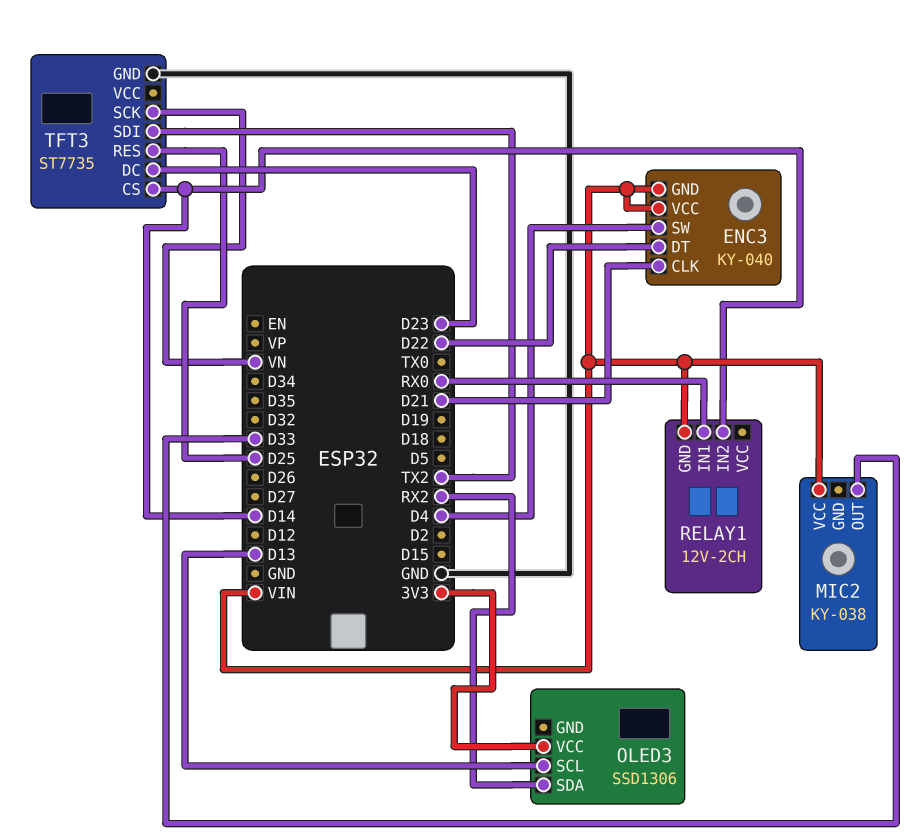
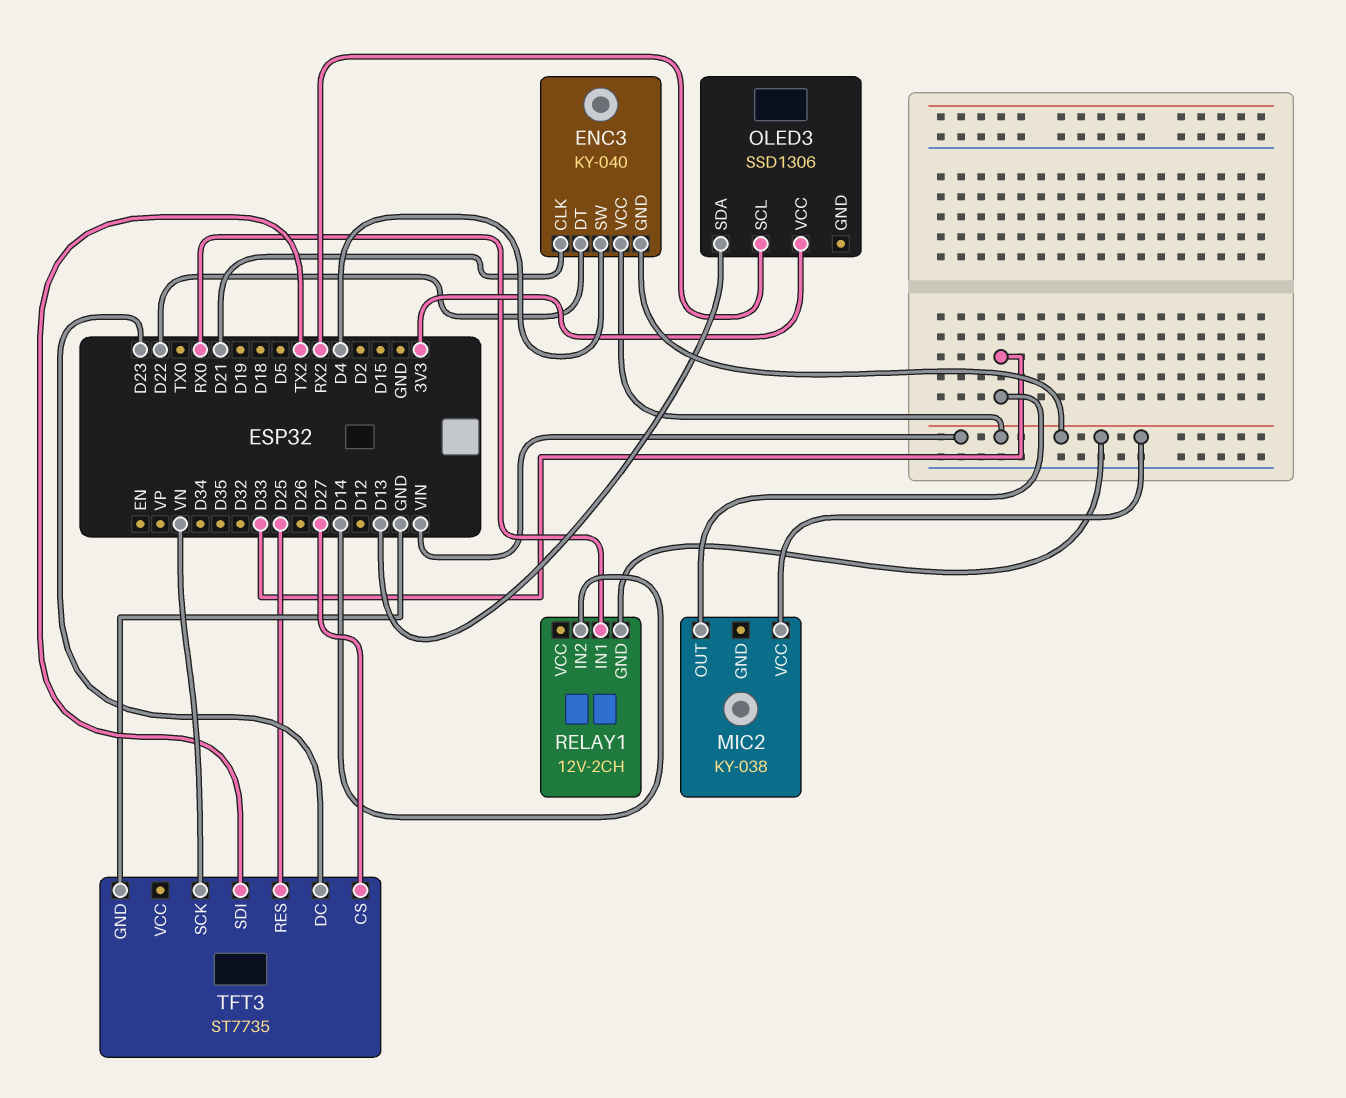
OLED3 pin SCL: D13 -> RX2
OLED3 pin SDA: RX2 -> D13
TFT3 pin CS: D14 -> D27

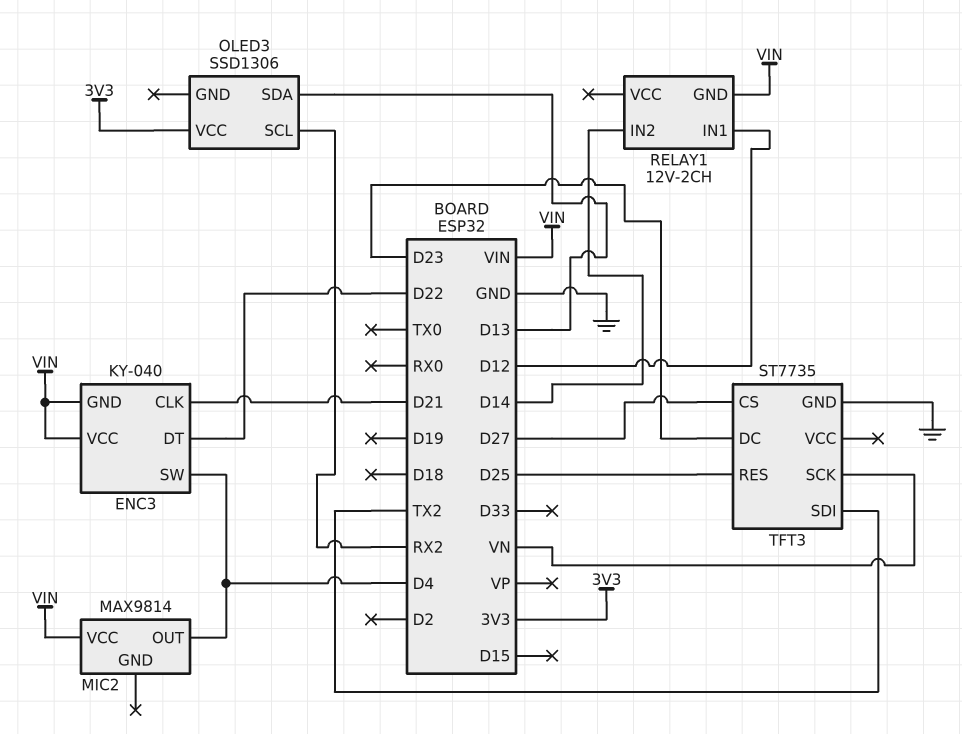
MIC2: KY-038 -> MAX9814
MIC2 pin OUT: D33 -> D4
RELAY1 pin IN1: RX0 -> D12

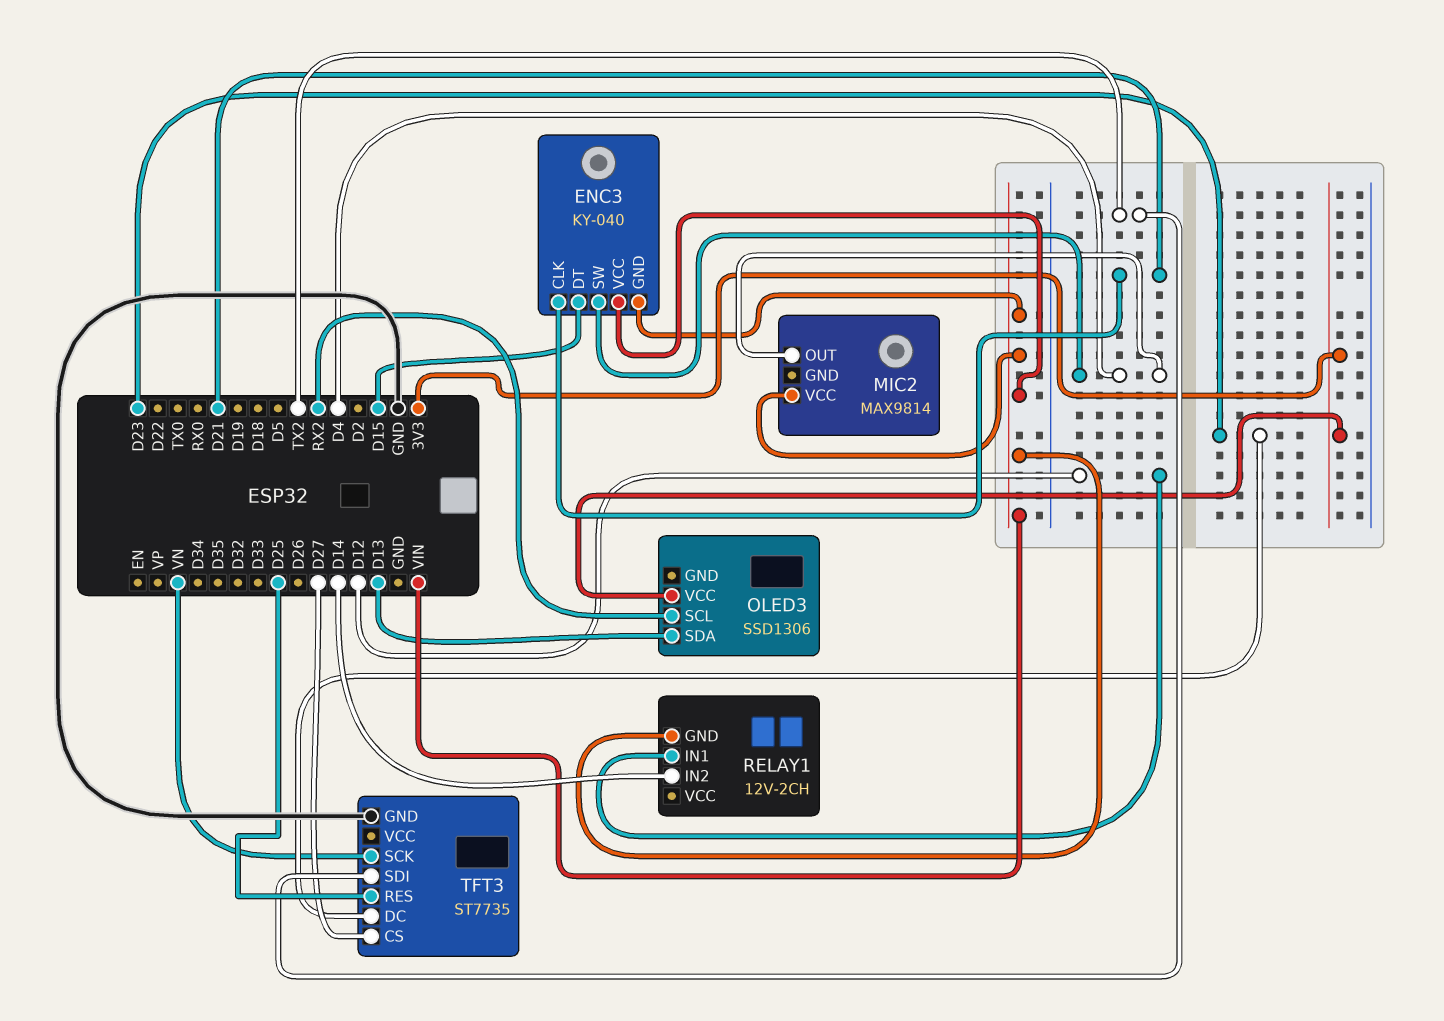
ENC3 pin DT: D22 -> D15

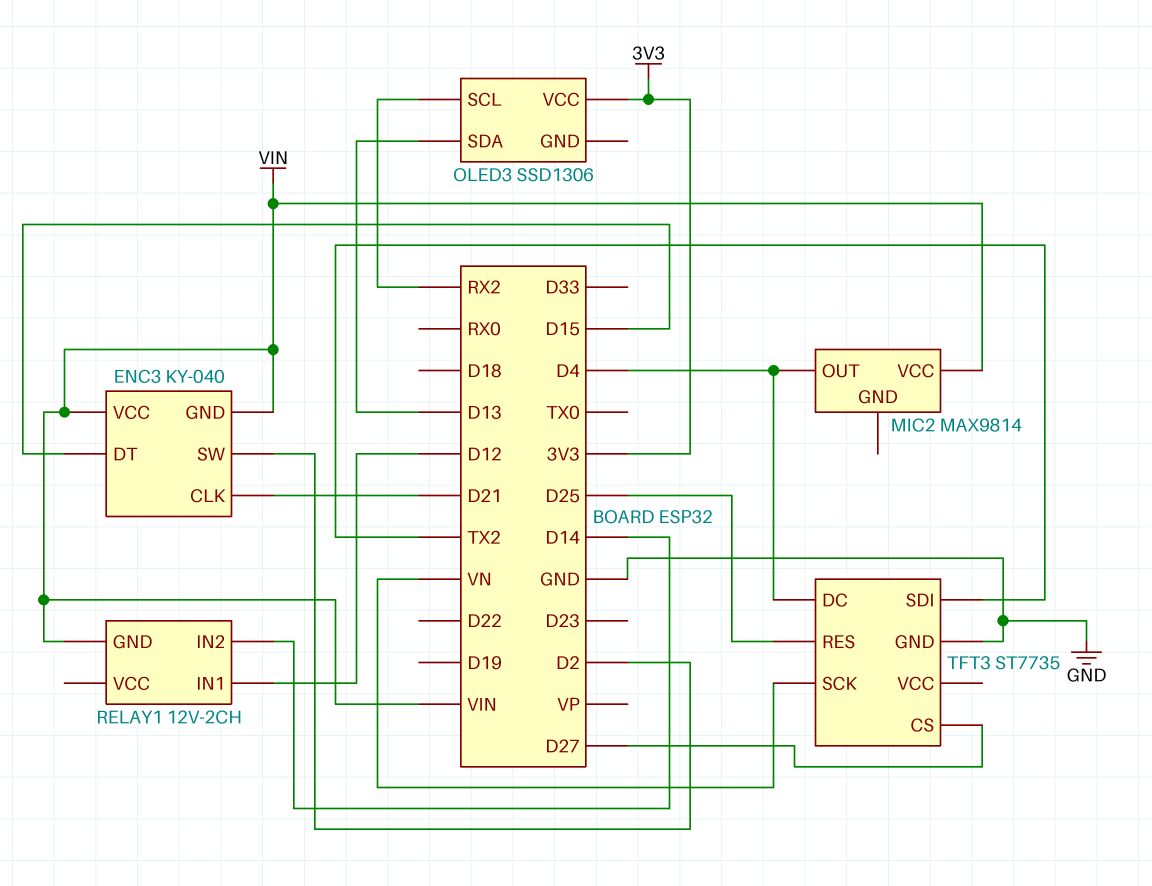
ENC3 pin SW: D4 -> D2
TFT3 pin DC: D23 -> D4

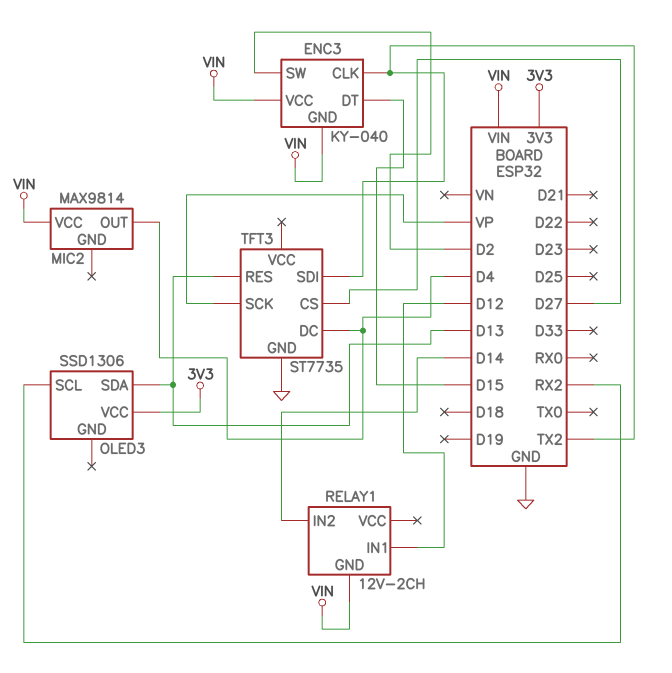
ENC3 pin CLK: D21 -> TX2
TFT3 pin RES: D25 -> D13
TFT3 pin SCK: VN -> VP

